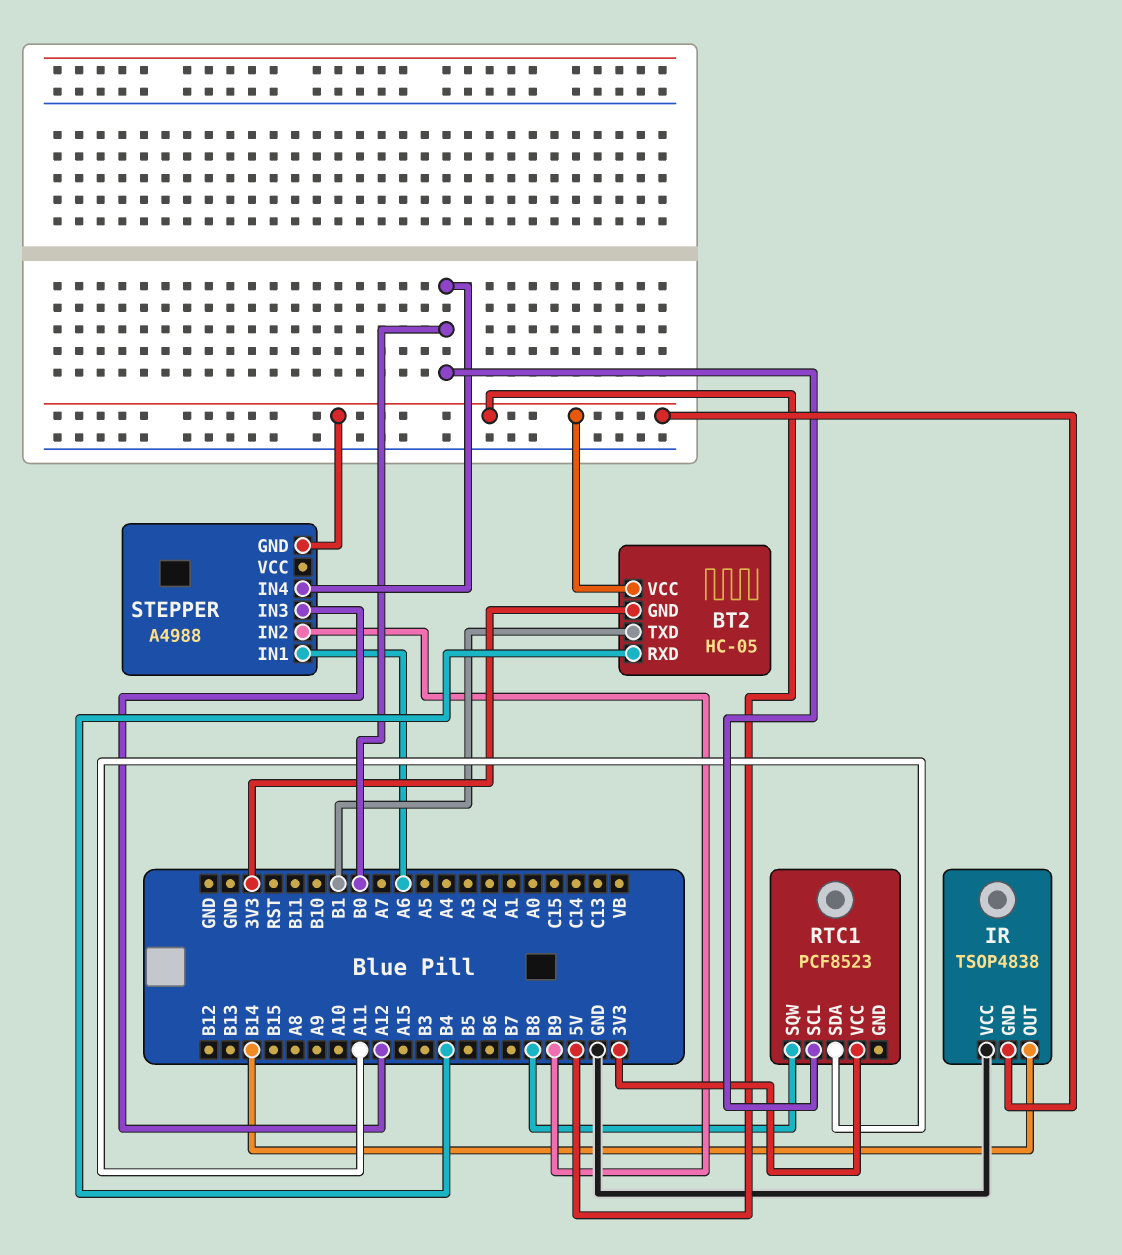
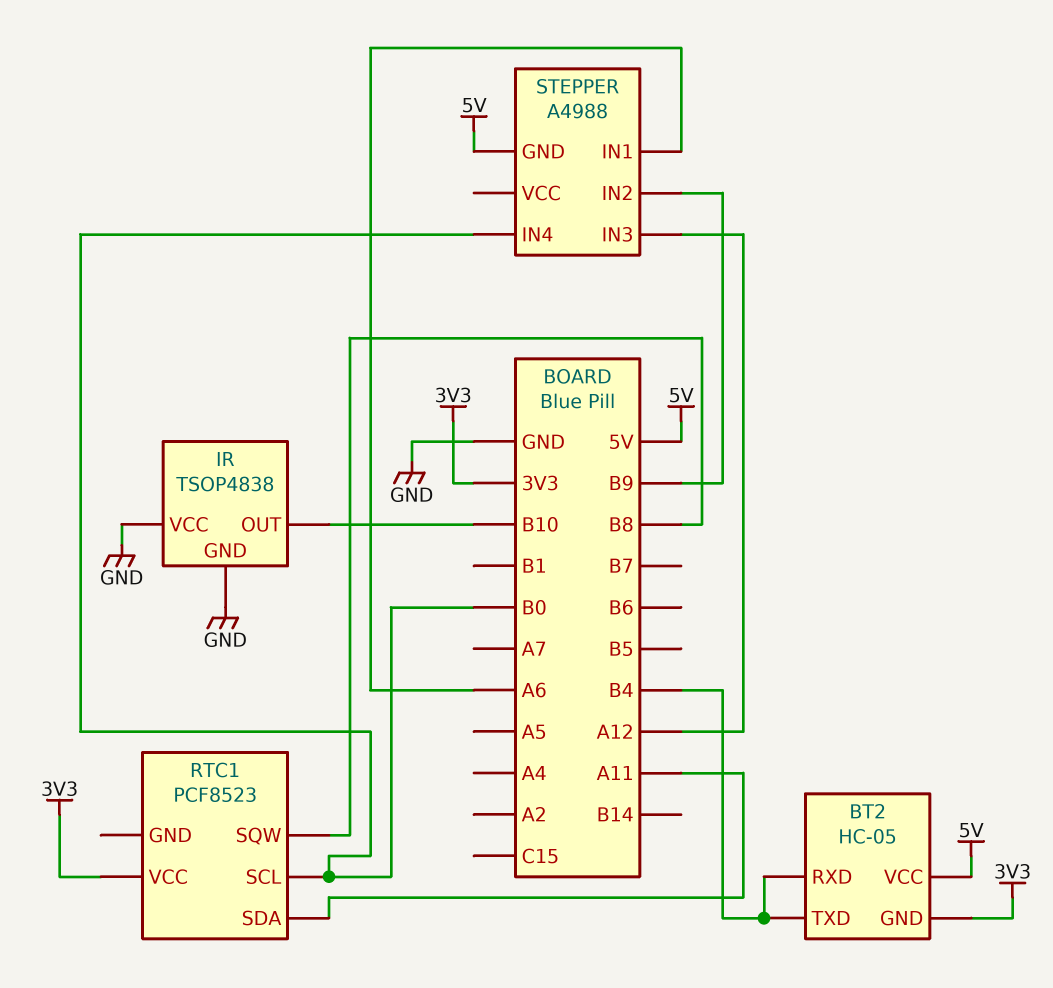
BT2 pin TXD: B1 -> B4
IR pin GND: 5V -> GND
IR pin OUT: B14 -> B10

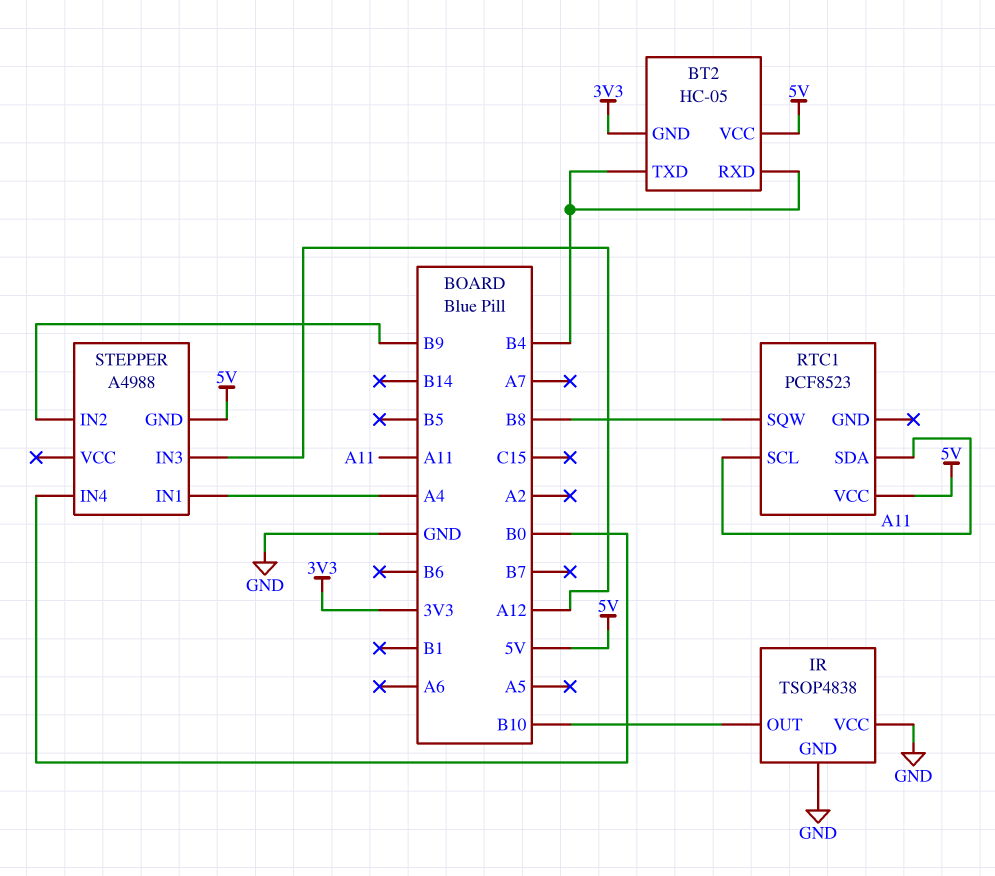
RTC1 pin SCL: B0 -> A11
RTC1 pin VCC: 3V3 -> 5V
STEPPER pin IN1: A6 -> A4

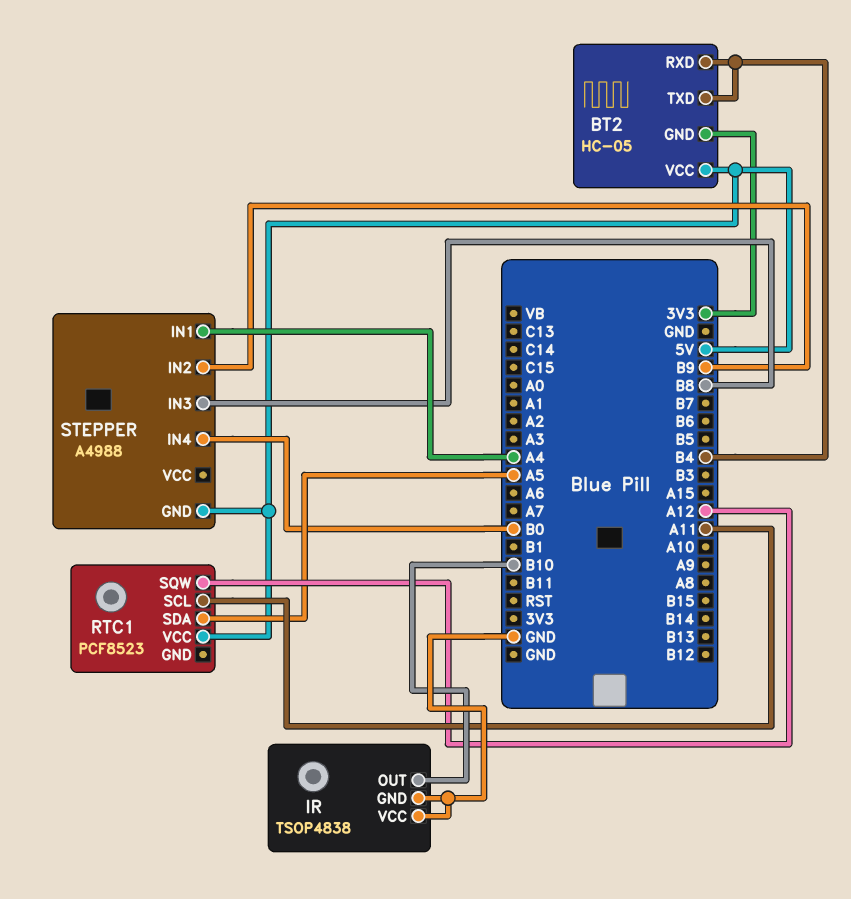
RTC1 pin SDA: A11 -> A5
RTC1 pin SQW: B8 -> A12
STEPPER pin IN3: A12 -> B8

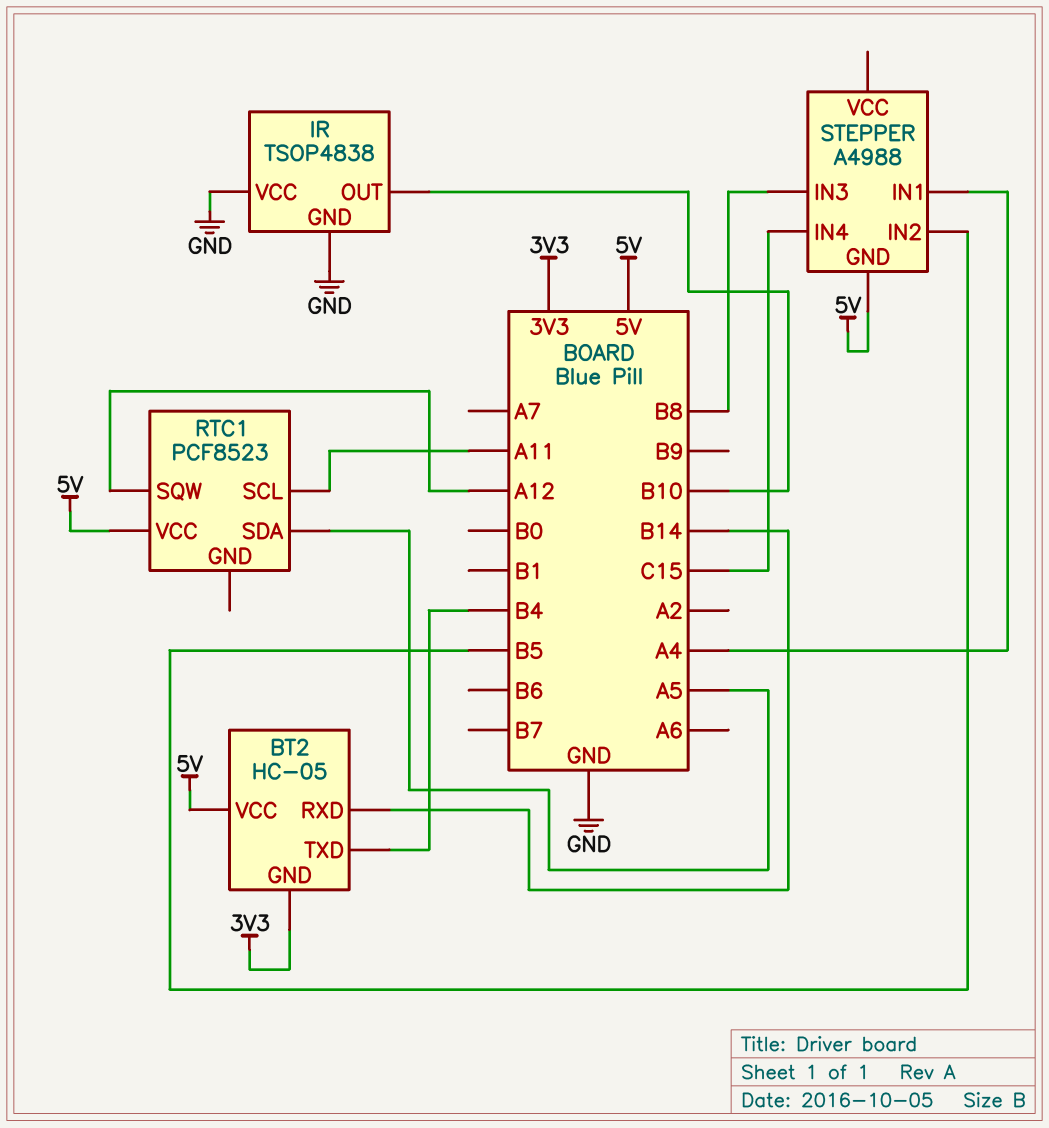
BT2 pin RXD: B4 -> B14
STEPPER pin IN2: B9 -> B5
STEPPER pin IN4: B0 -> C15

